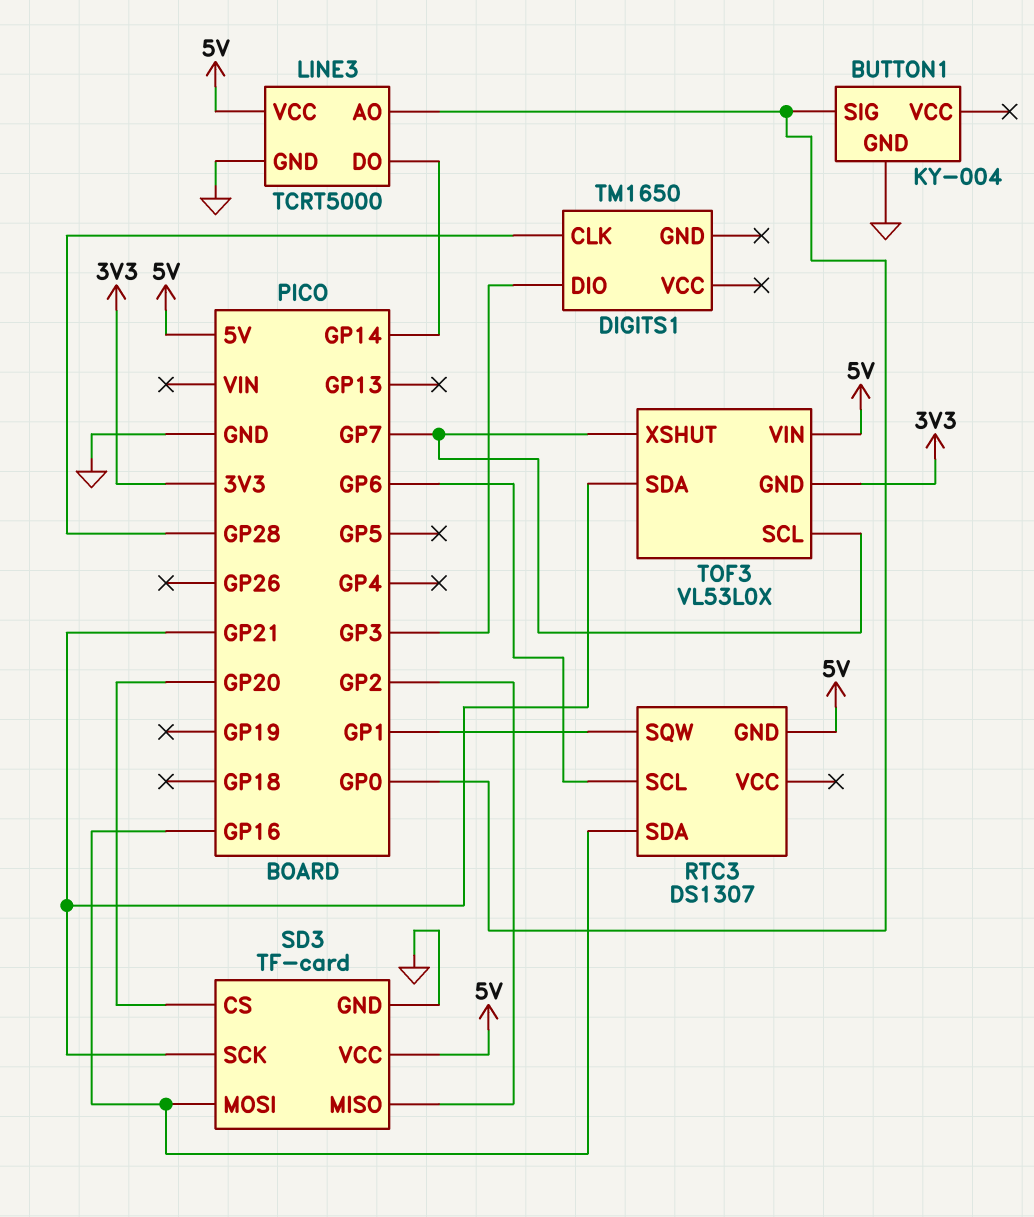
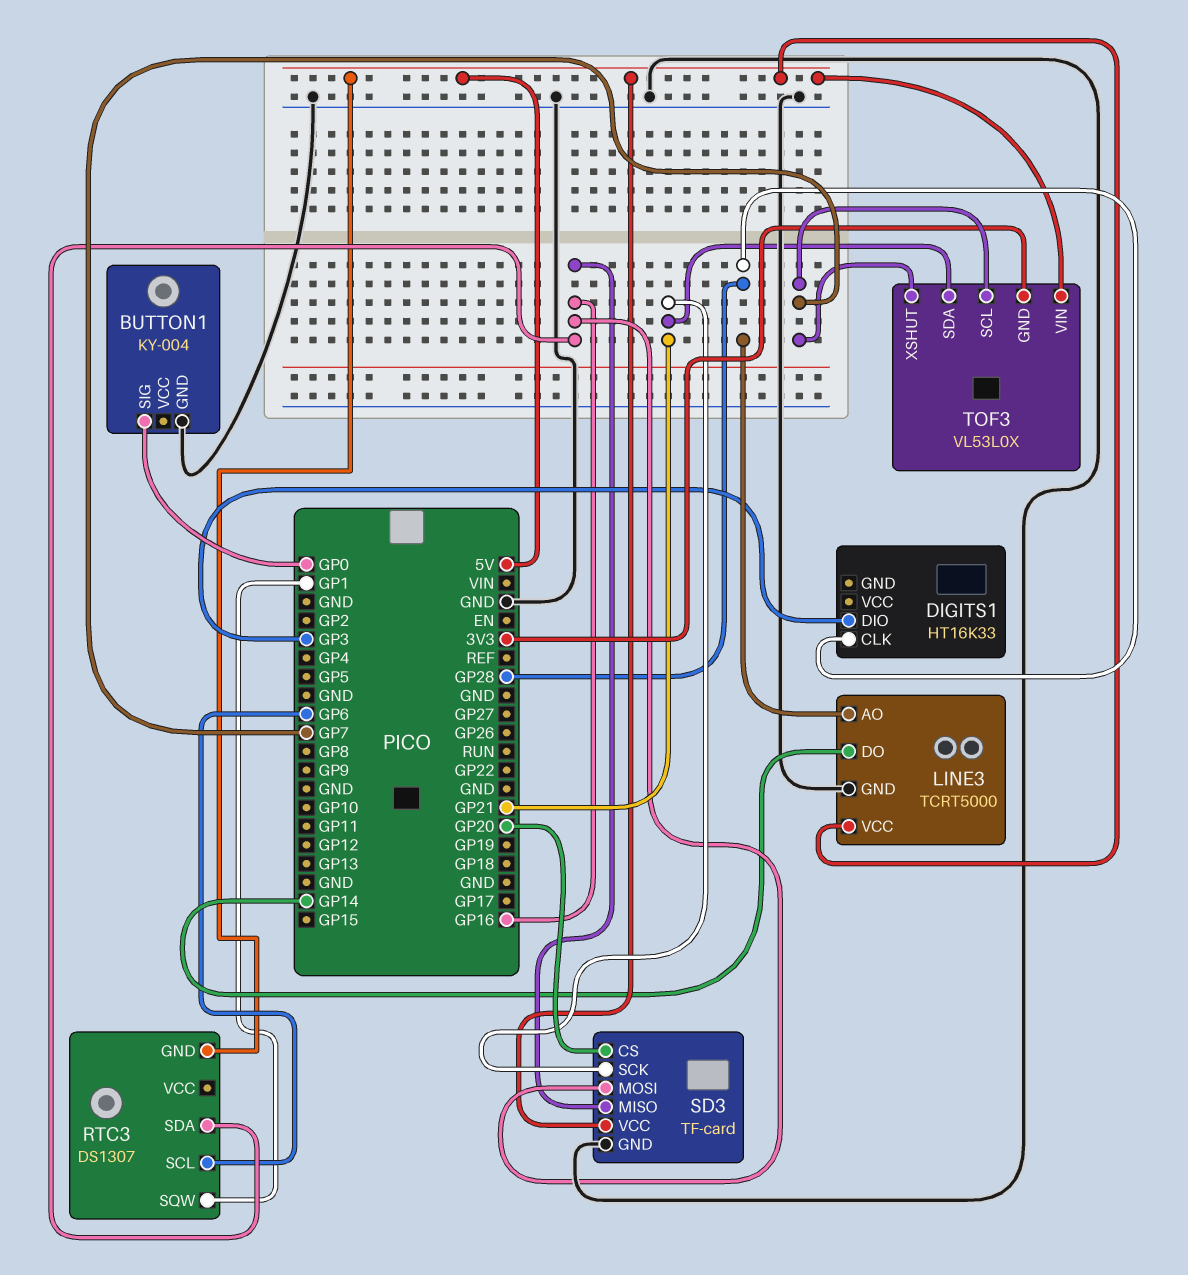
DIGITS1: TM1650 -> HT16K33
LINE3 pin AO: GP0 -> GP28
SD3 pin MISO: GP2 -> GP16

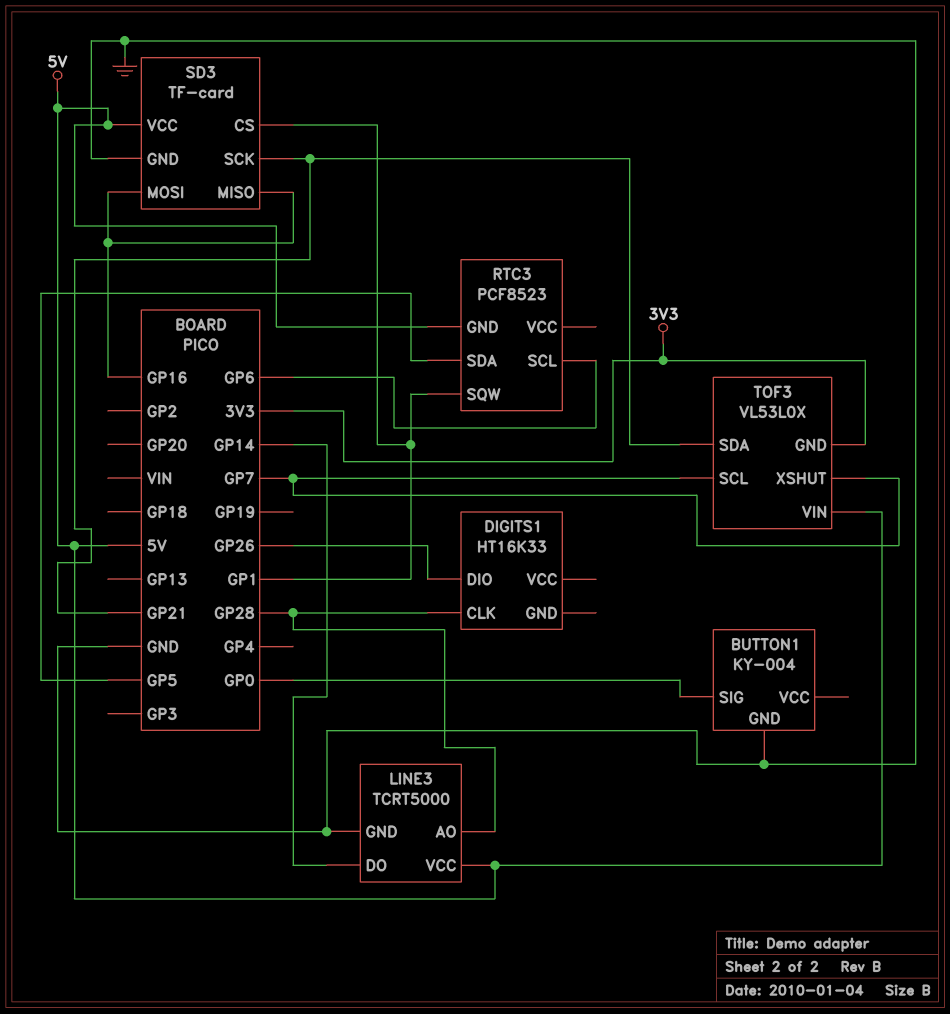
DIGITS1 pin DIO: GP3 -> GP26
RTC3: DS1307 -> PCF8523
RTC3 pin SDA: GP16 -> GP5
SD3 pin CS: GP20 -> GP1

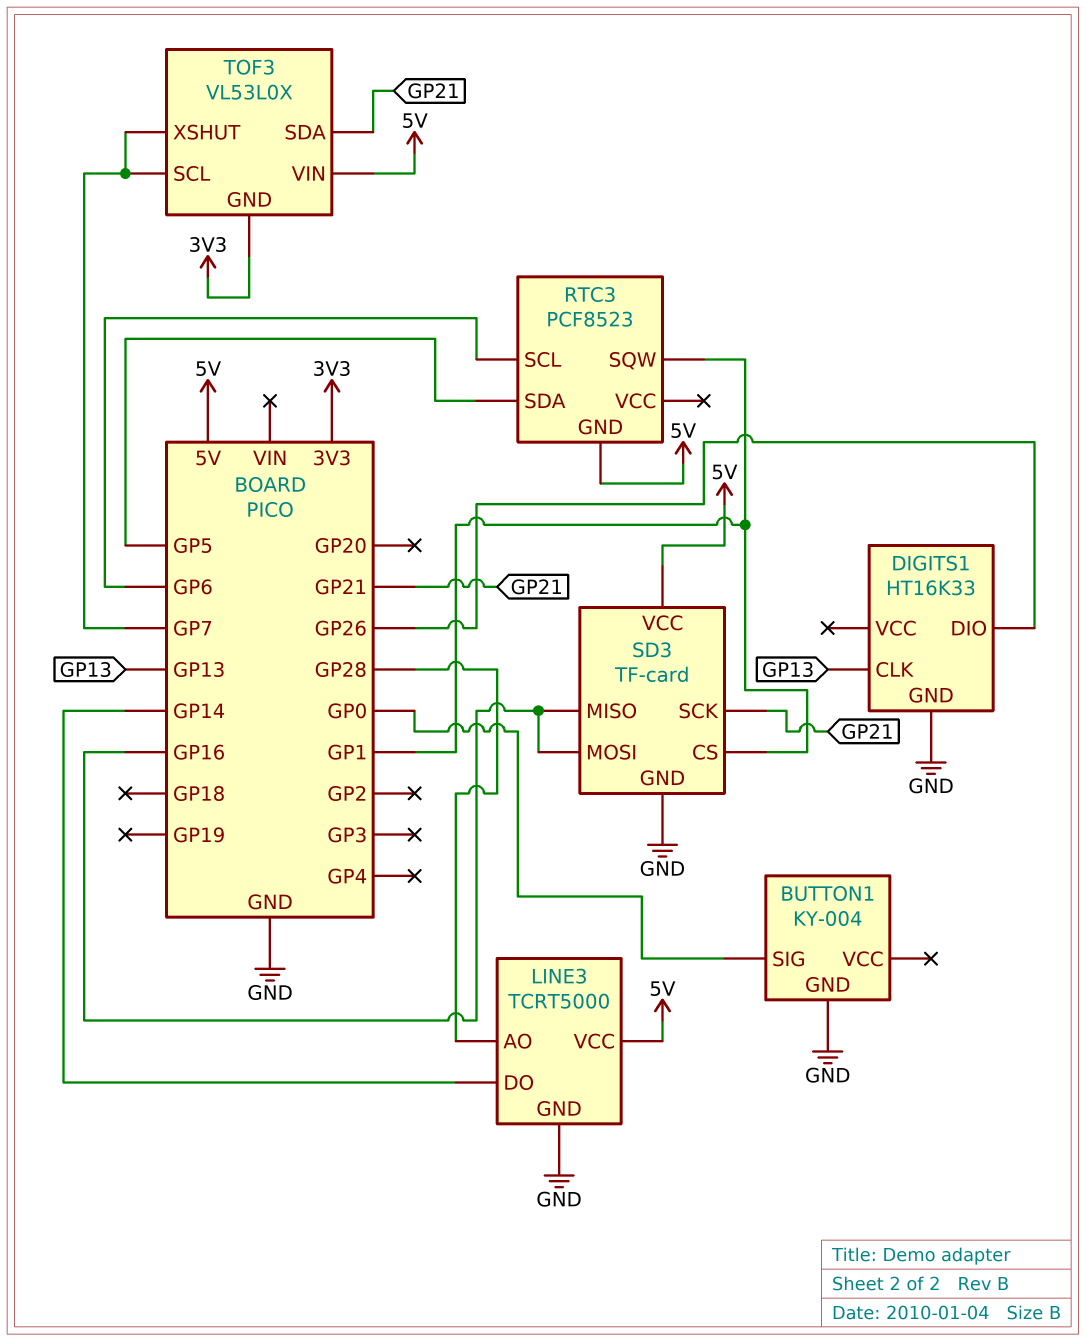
DIGITS1 pin CLK: GP28 -> GP13
DIGITS1 pin GND: none -> GND

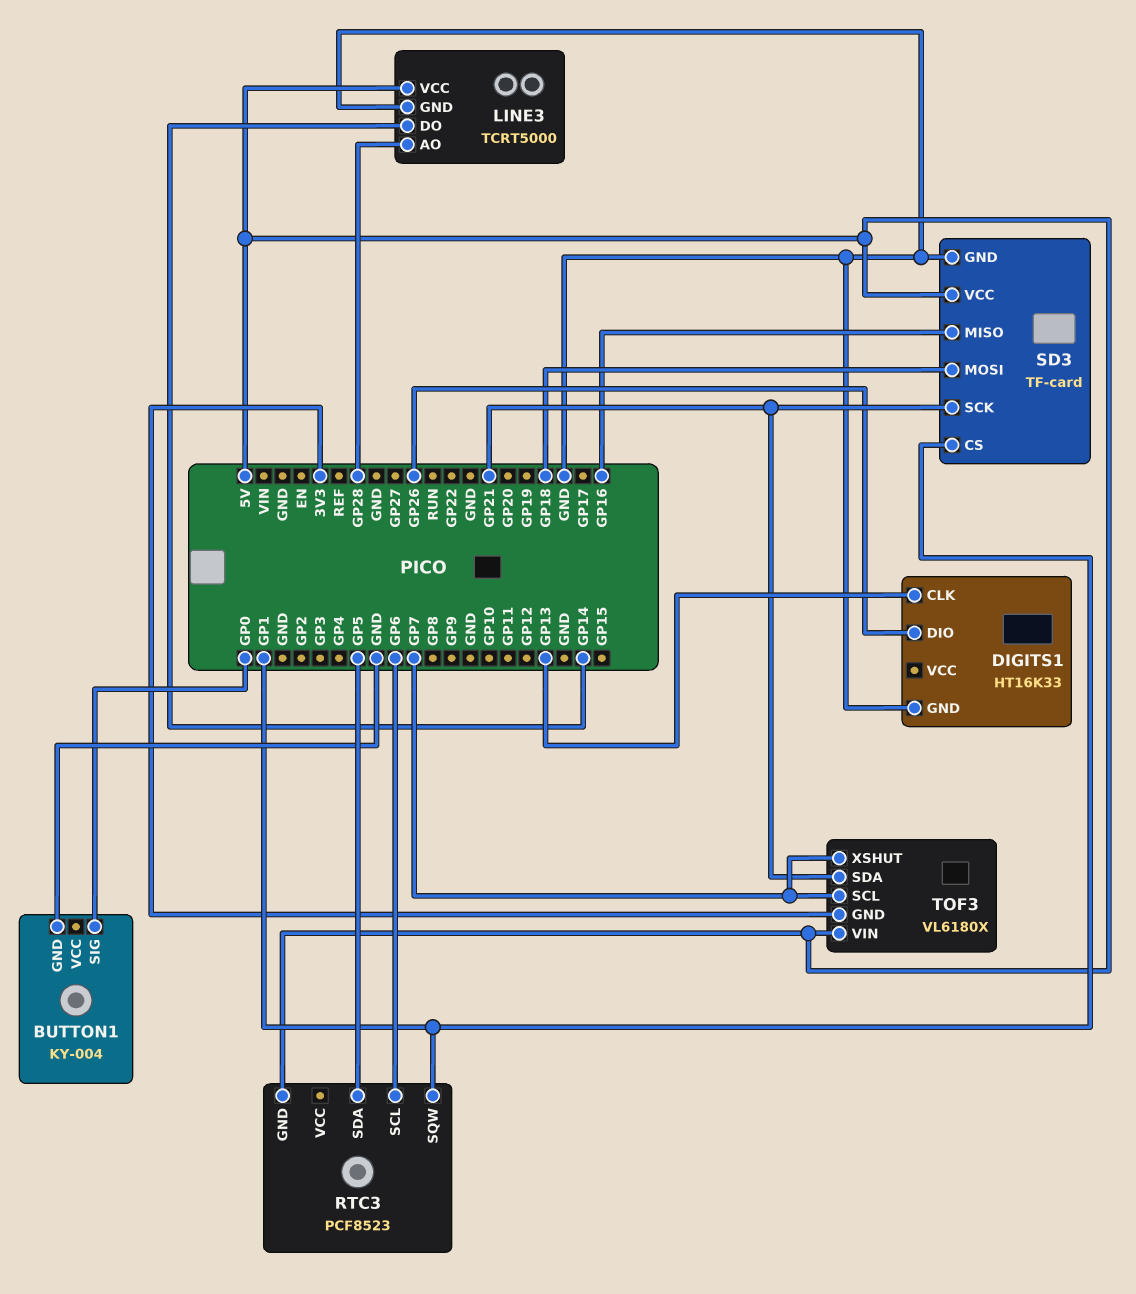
SD3 pin MOSI: GP16 -> GP18
TOF3: VL53L0X -> VL6180X

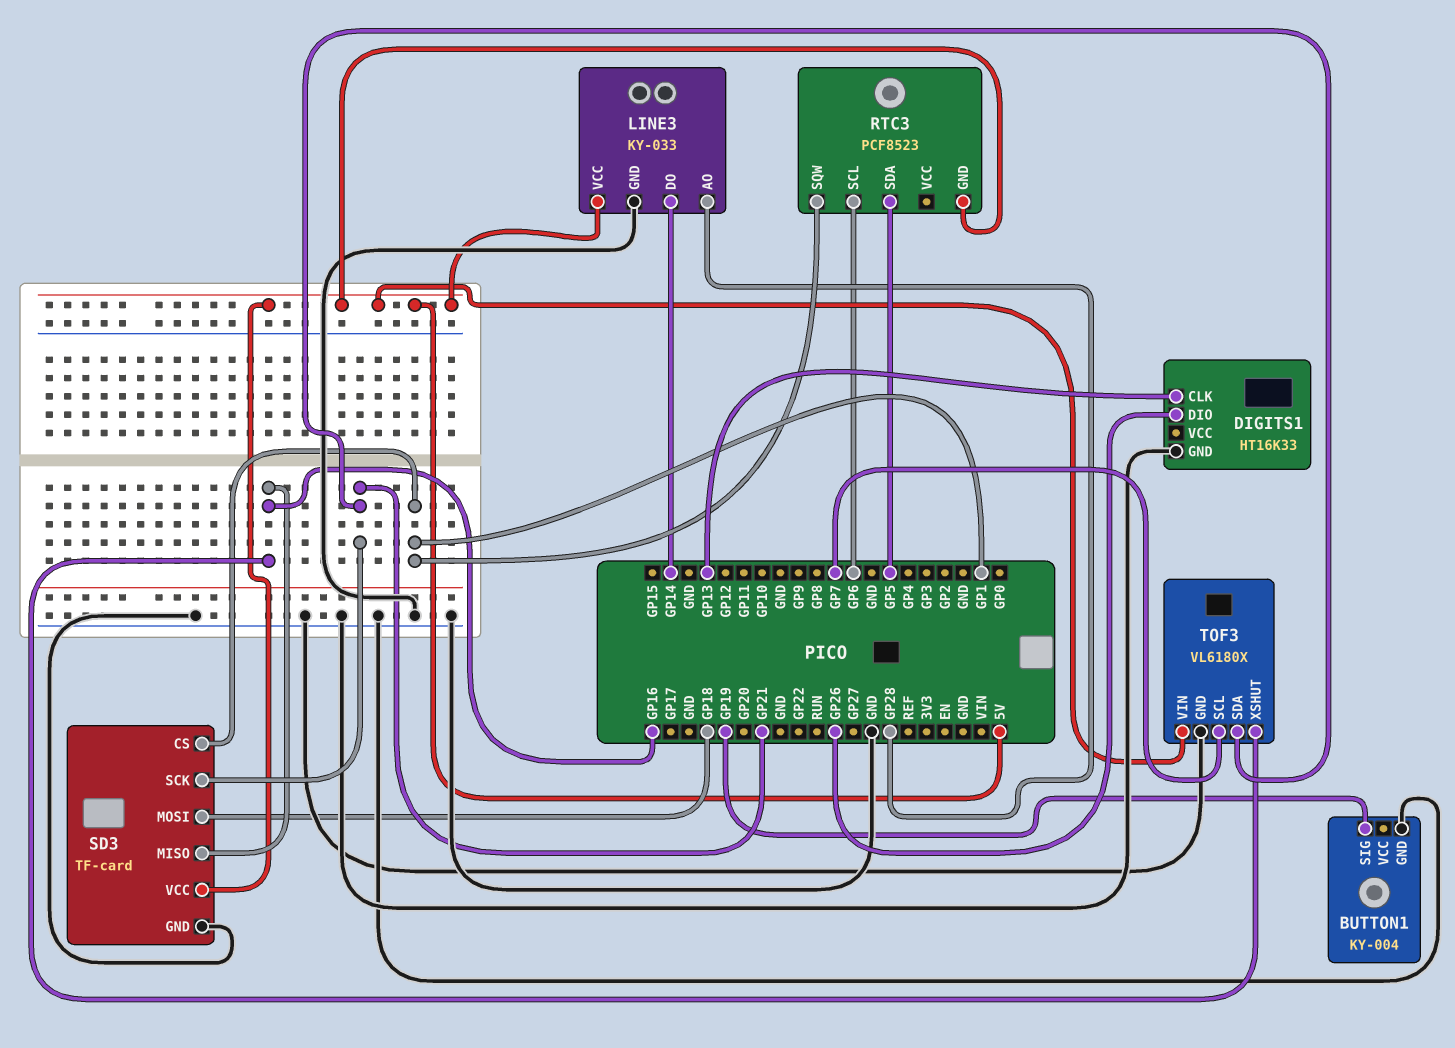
BUTTON1 pin SIG: GP0 -> GP19
LINE3: TCRT5000 -> KY-033
TOF3 pin GND: 3V3 -> GND
TOF3 pin XSHUT: GP7 -> GP16

